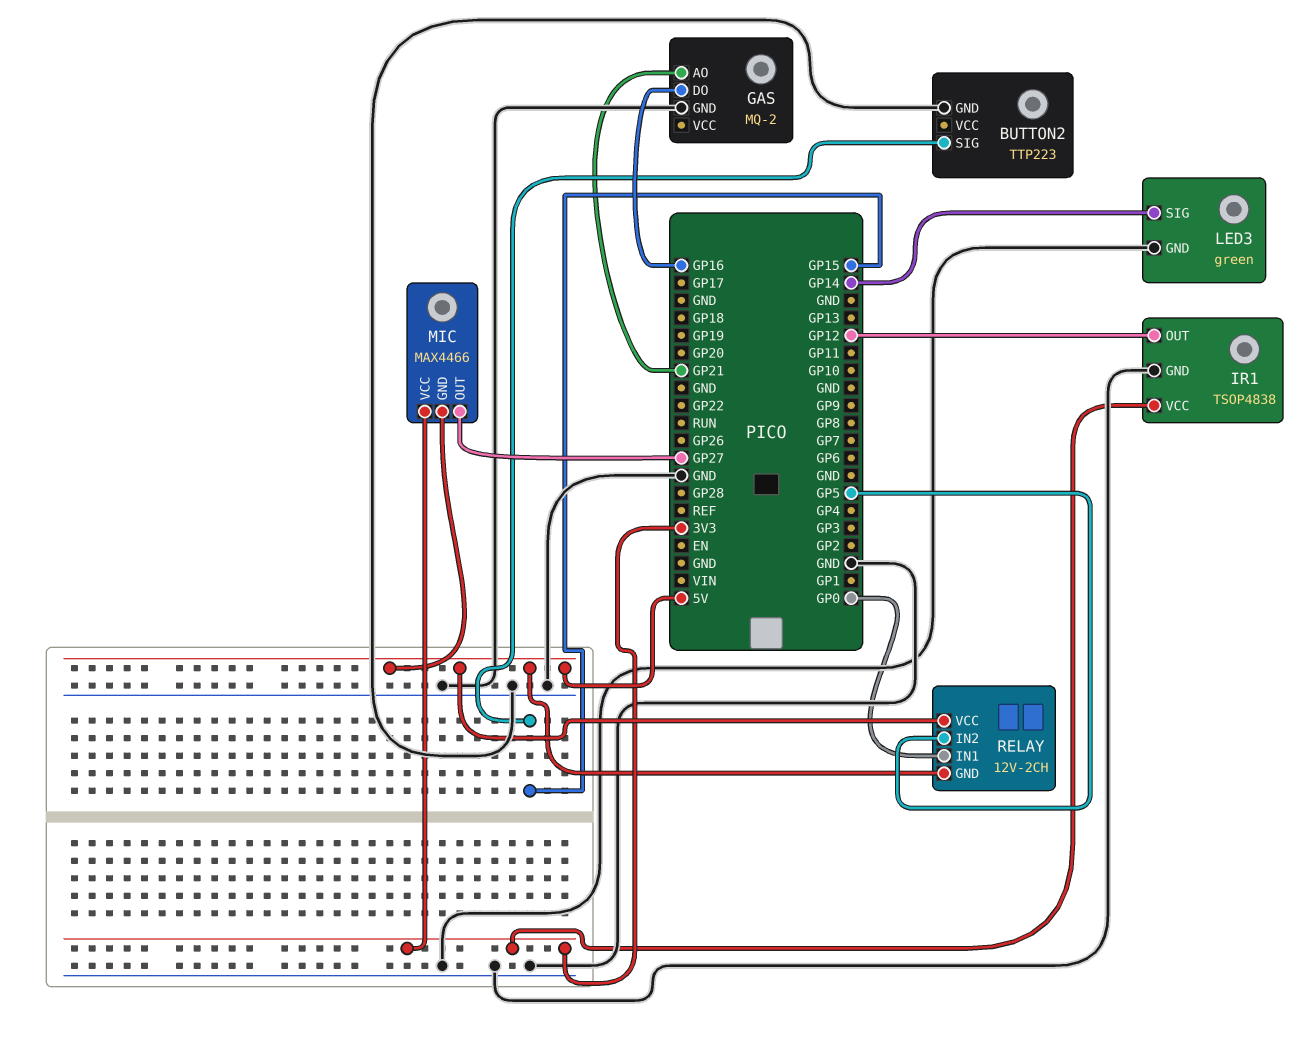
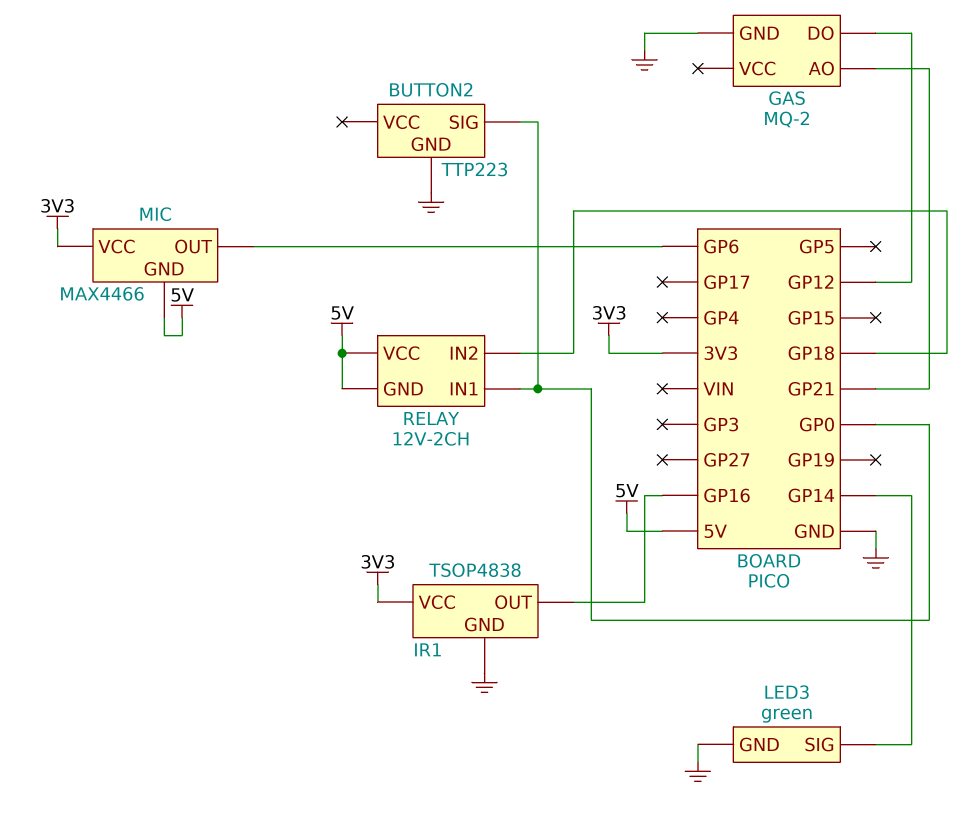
BUTTON2 pin SIG: GP15 -> GP0
GAS pin DO: GP16 -> GP12
IR1 pin OUT: GP12 -> GP16
MIC pin OUT: GP27 -> GP6
RELAY pin IN2: GP5 -> GP18

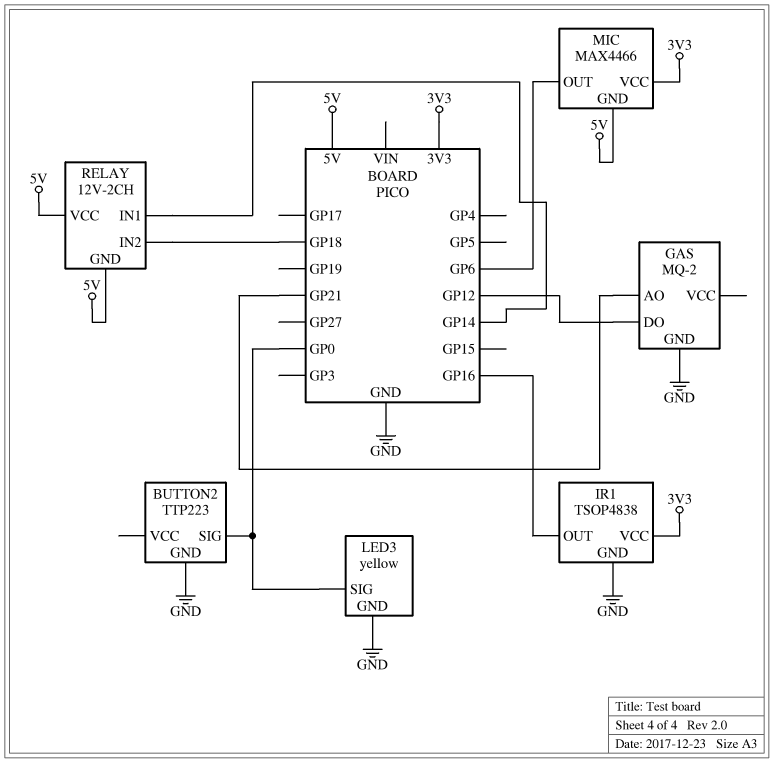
LED3: green -> yellow
LED3 pin SIG: GP14 -> GP0
RELAY pin IN1: GP0 -> GP14

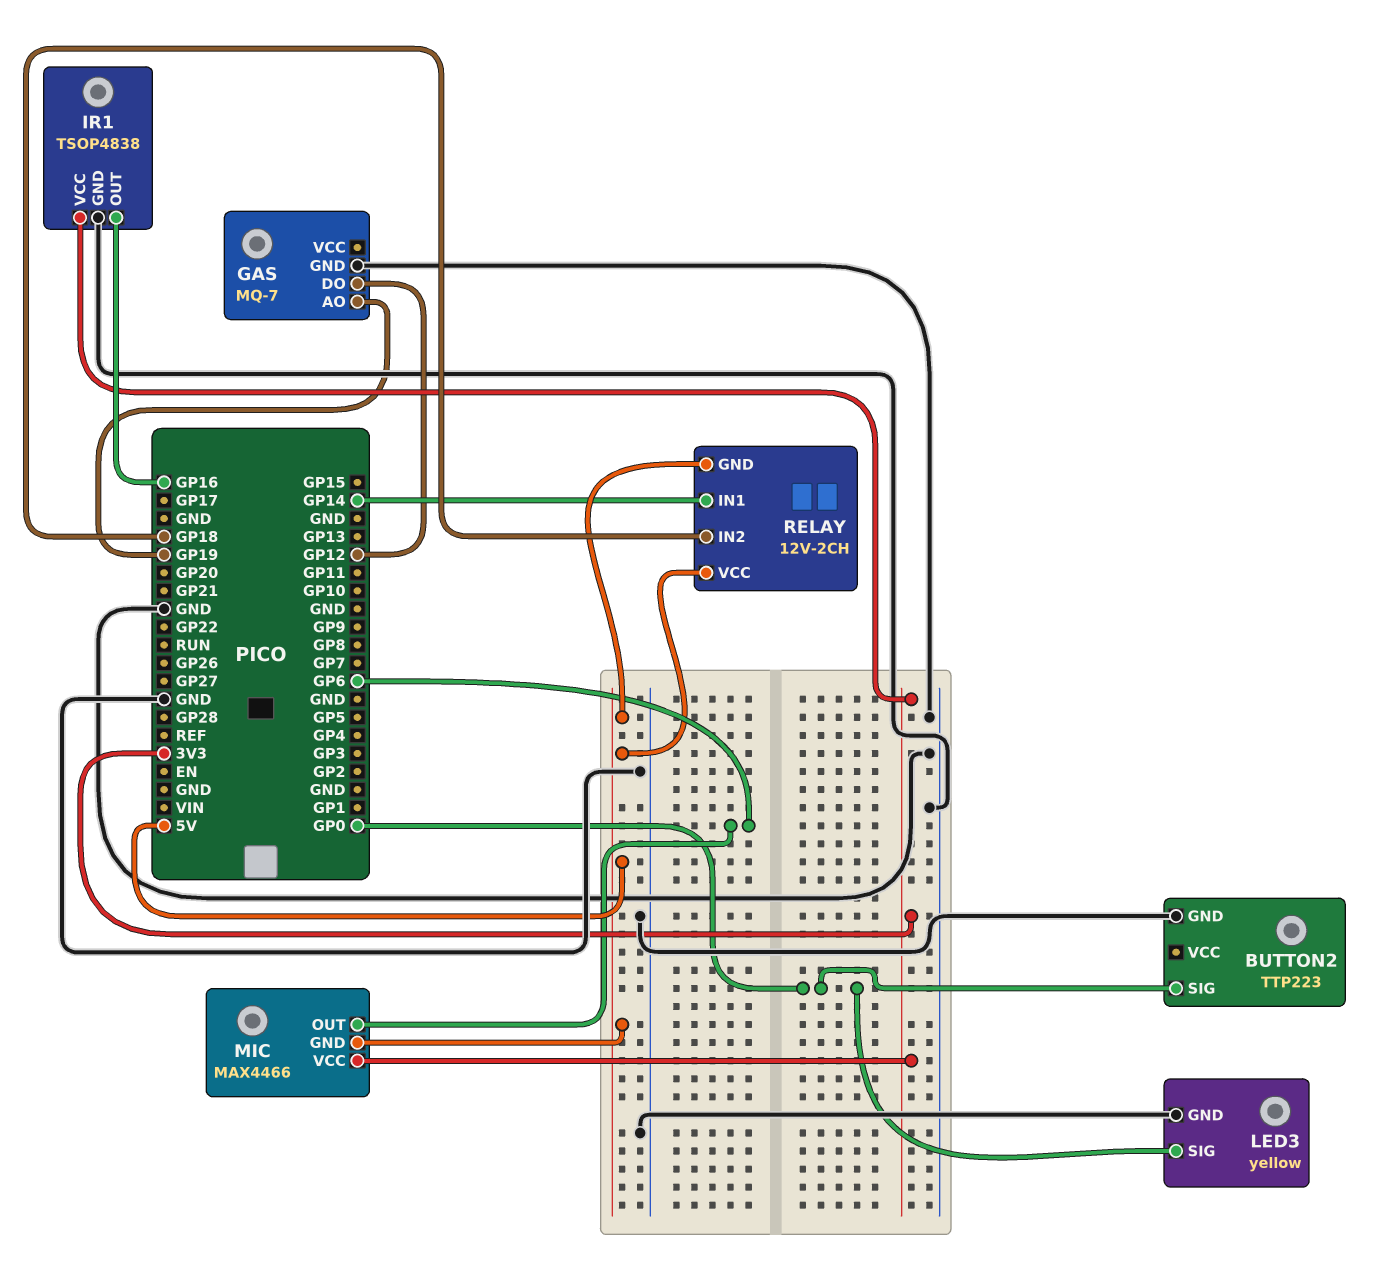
GAS: MQ-2 -> MQ-7
GAS pin AO: GP21 -> GP19

